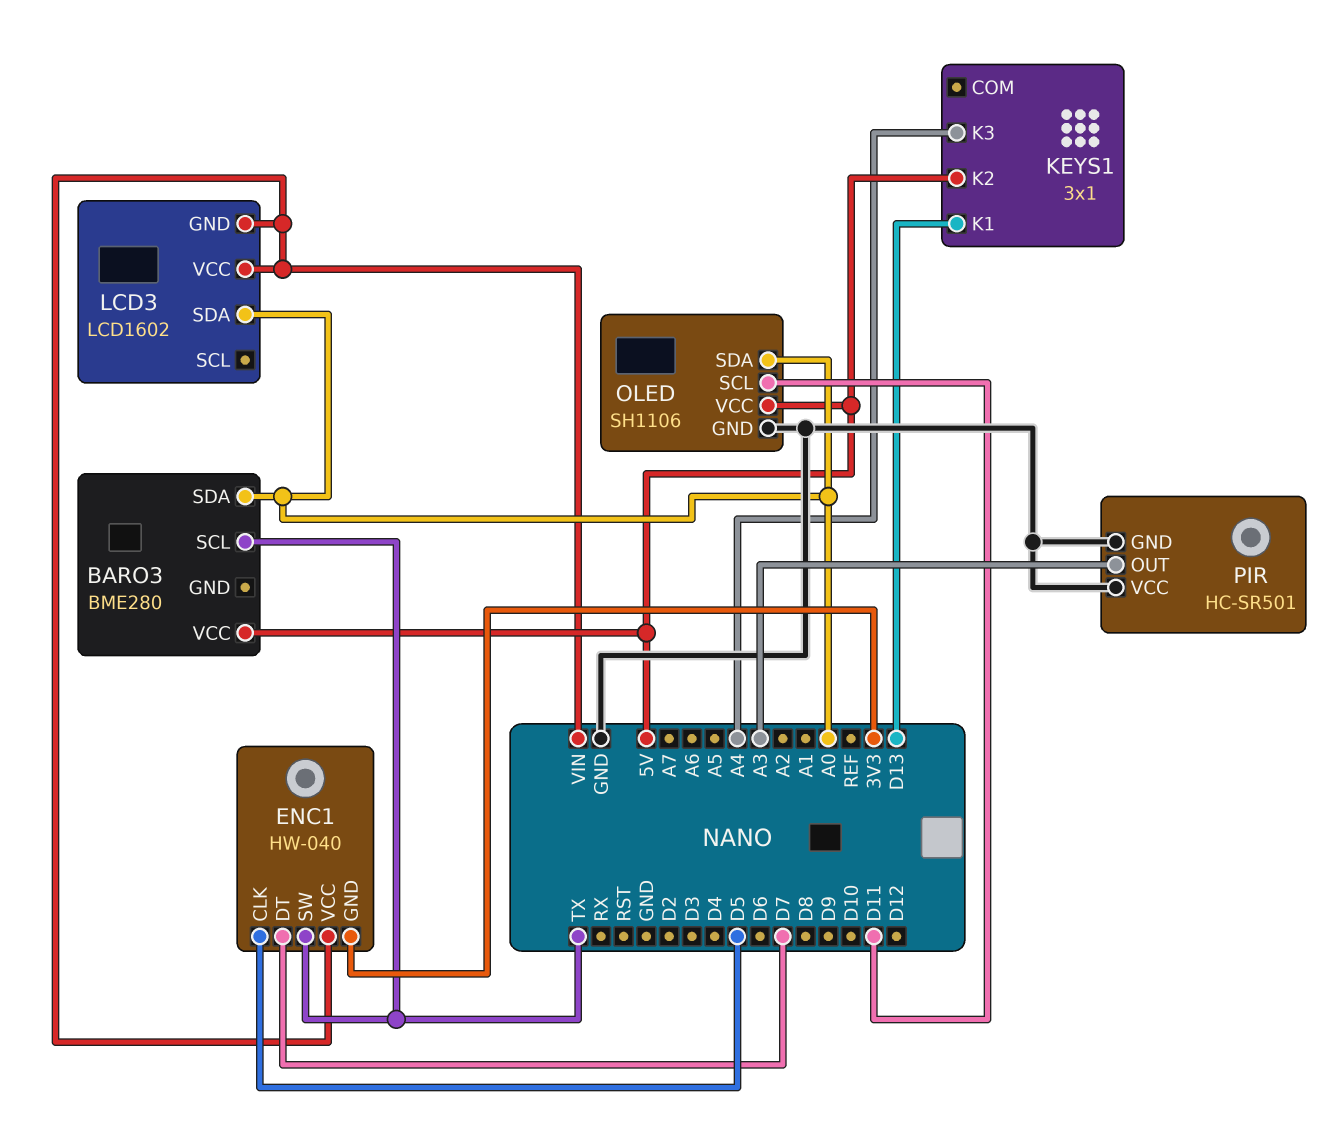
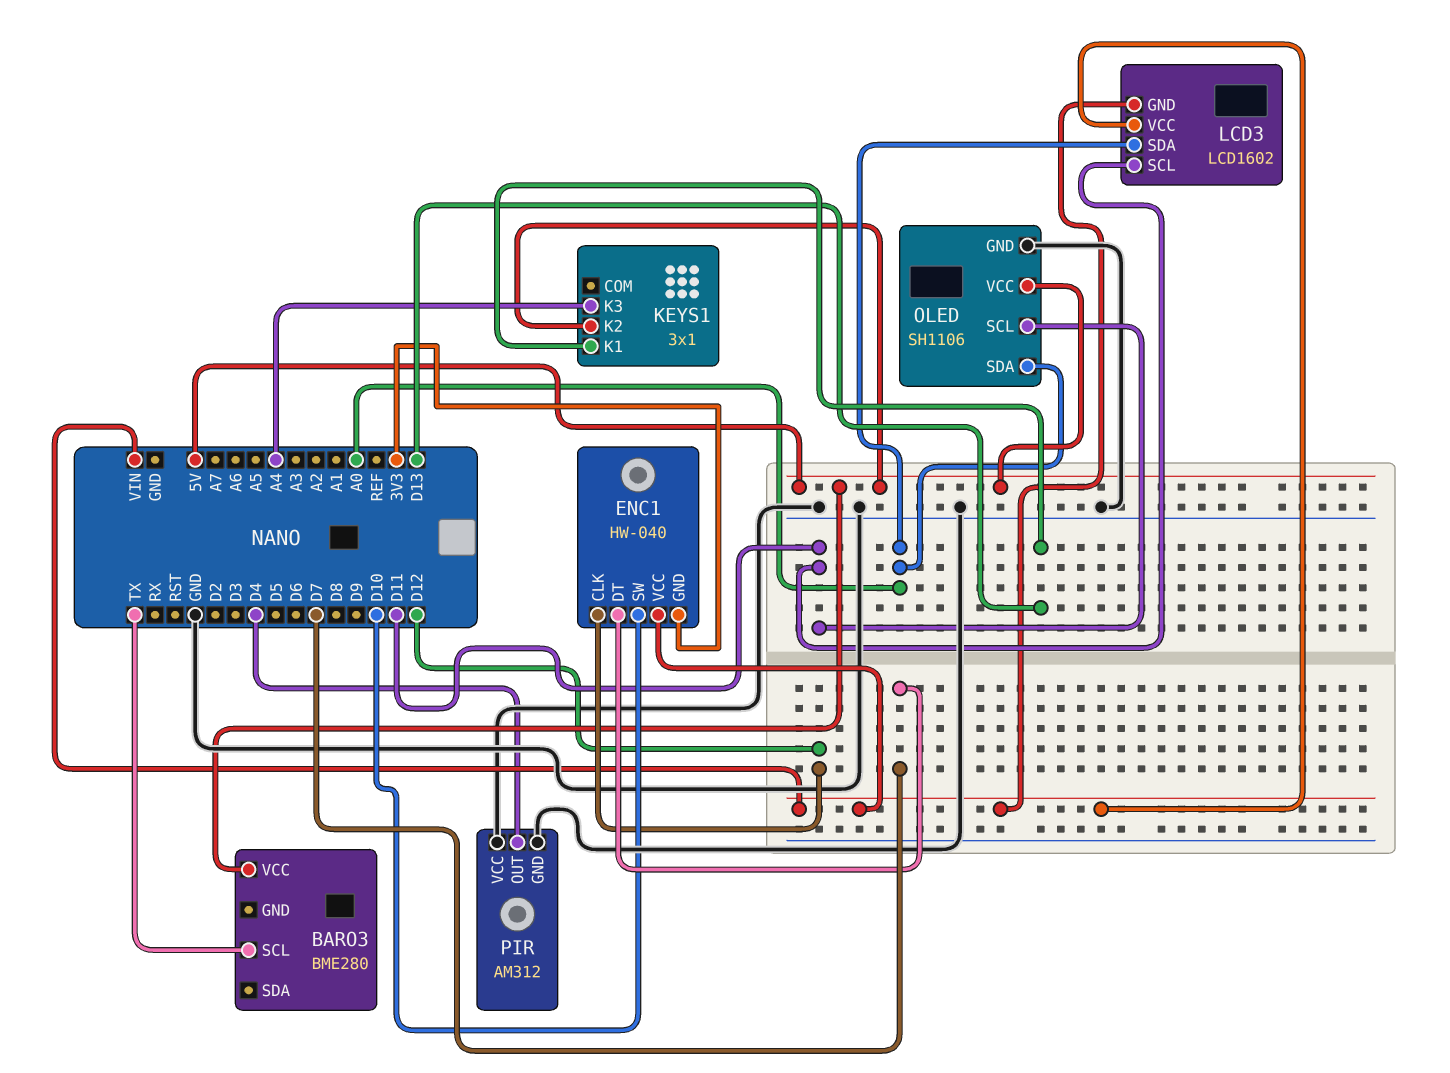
BARO3 pin SDA: A0 -> none
ENC1 pin CLK: D5 -> D12
ENC1 pin SW: TX -> D10
LCD3 pin SCL: none -> D11
PIR: HC-SR501 -> AM312
PIR pin OUT: A3 -> D4

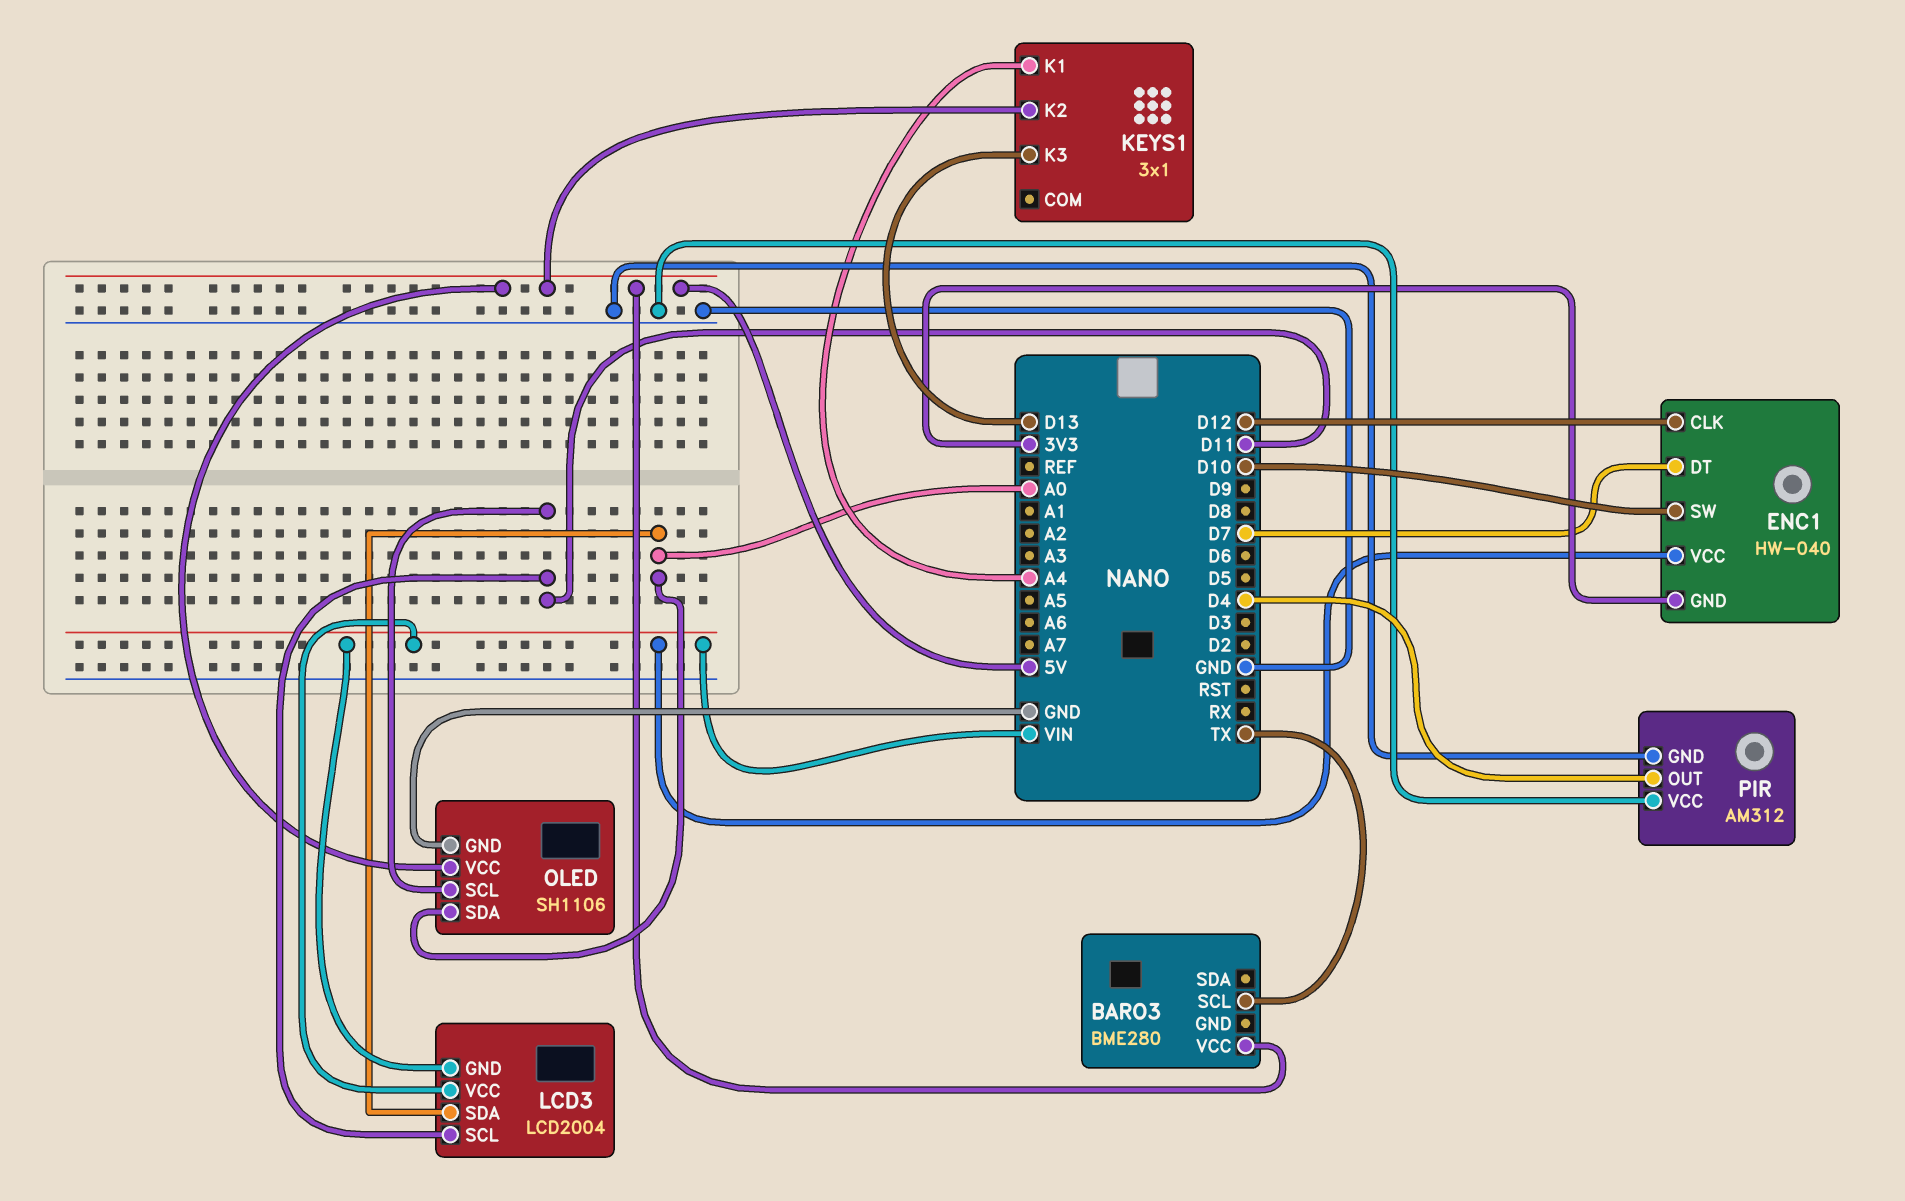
KEYS1 pin K1: D13 -> A4
KEYS1 pin K3: A4 -> D13
LCD3: LCD1602 -> LCD2004

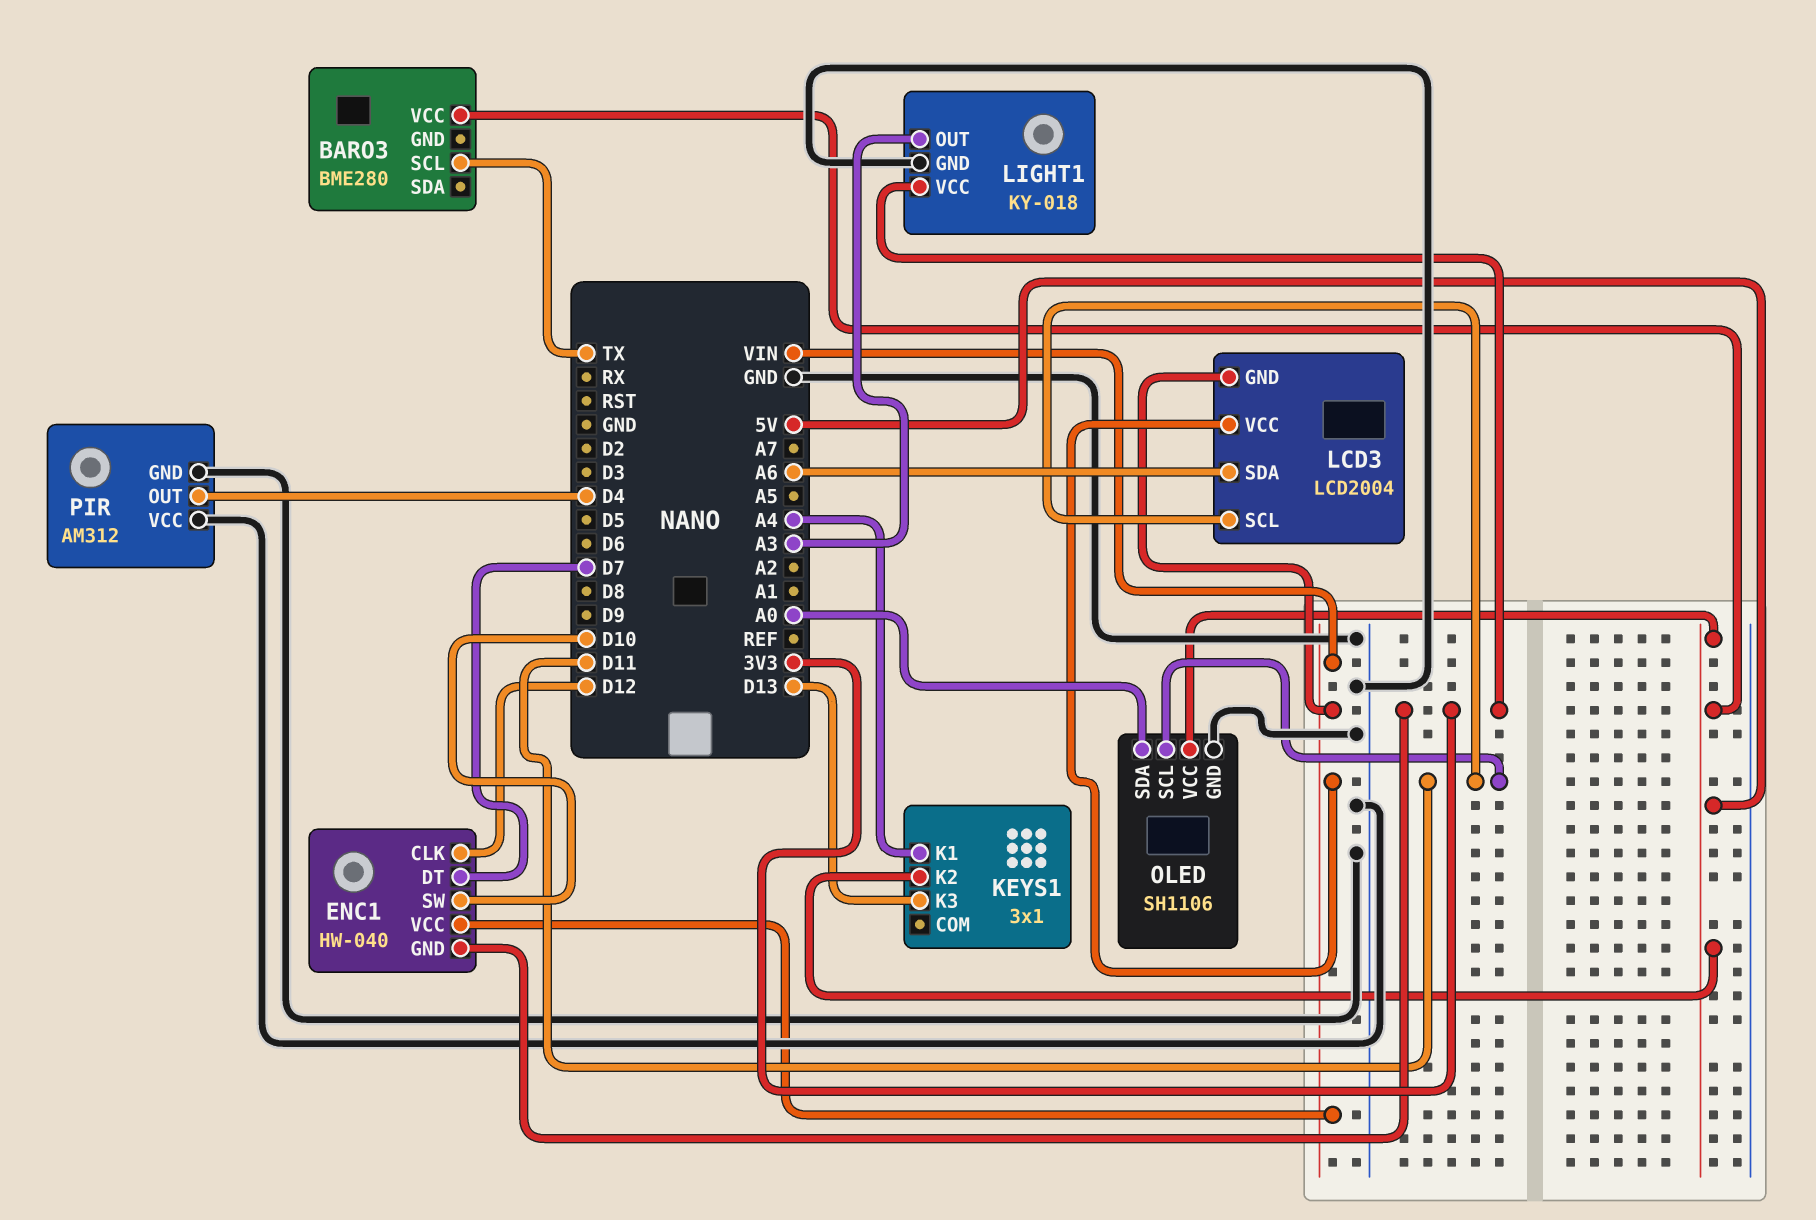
LCD3 pin SDA: A0 -> A6
LIGHT1: none -> KY-018
LIGHT1 pin GND: none -> GND
LIGHT1 pin OUT: none -> A3
LIGHT1 pin VCC: none -> 3V3

